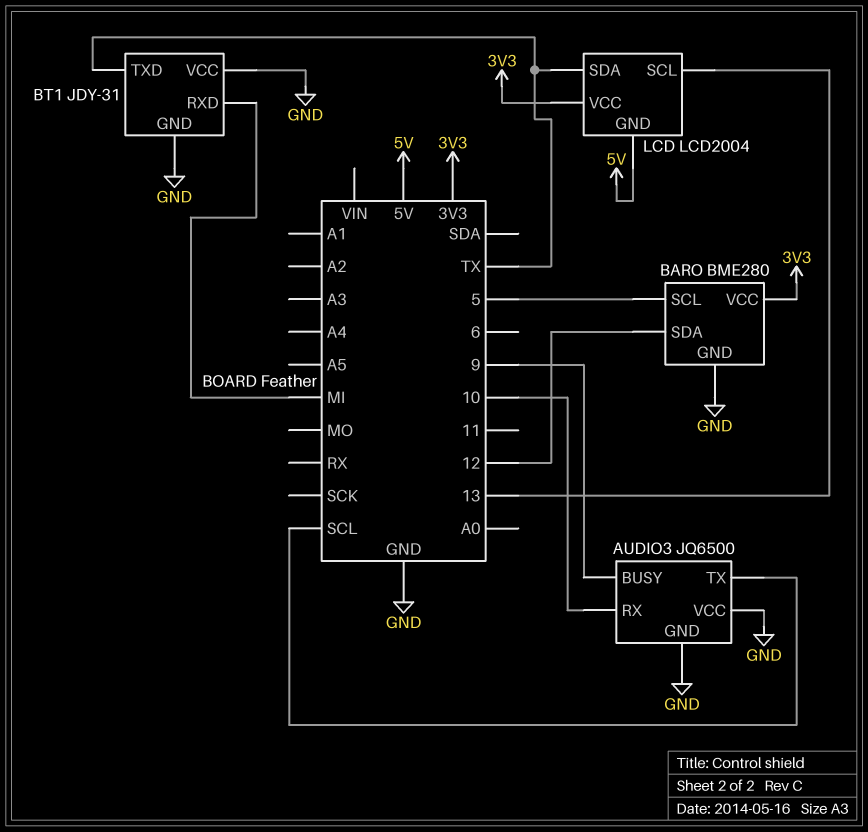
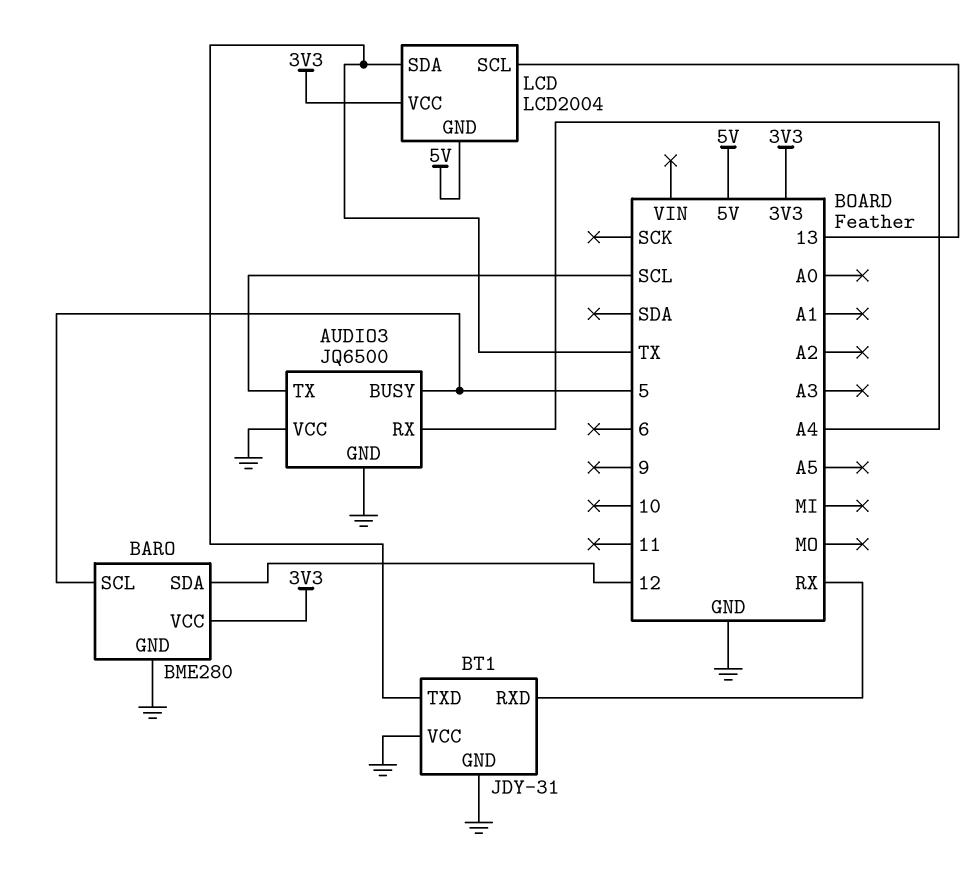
AUDIO3 pin BUSY: 9 -> 5
AUDIO3 pin RX: 10 -> A4
BT1 pin RXD: MI -> RX

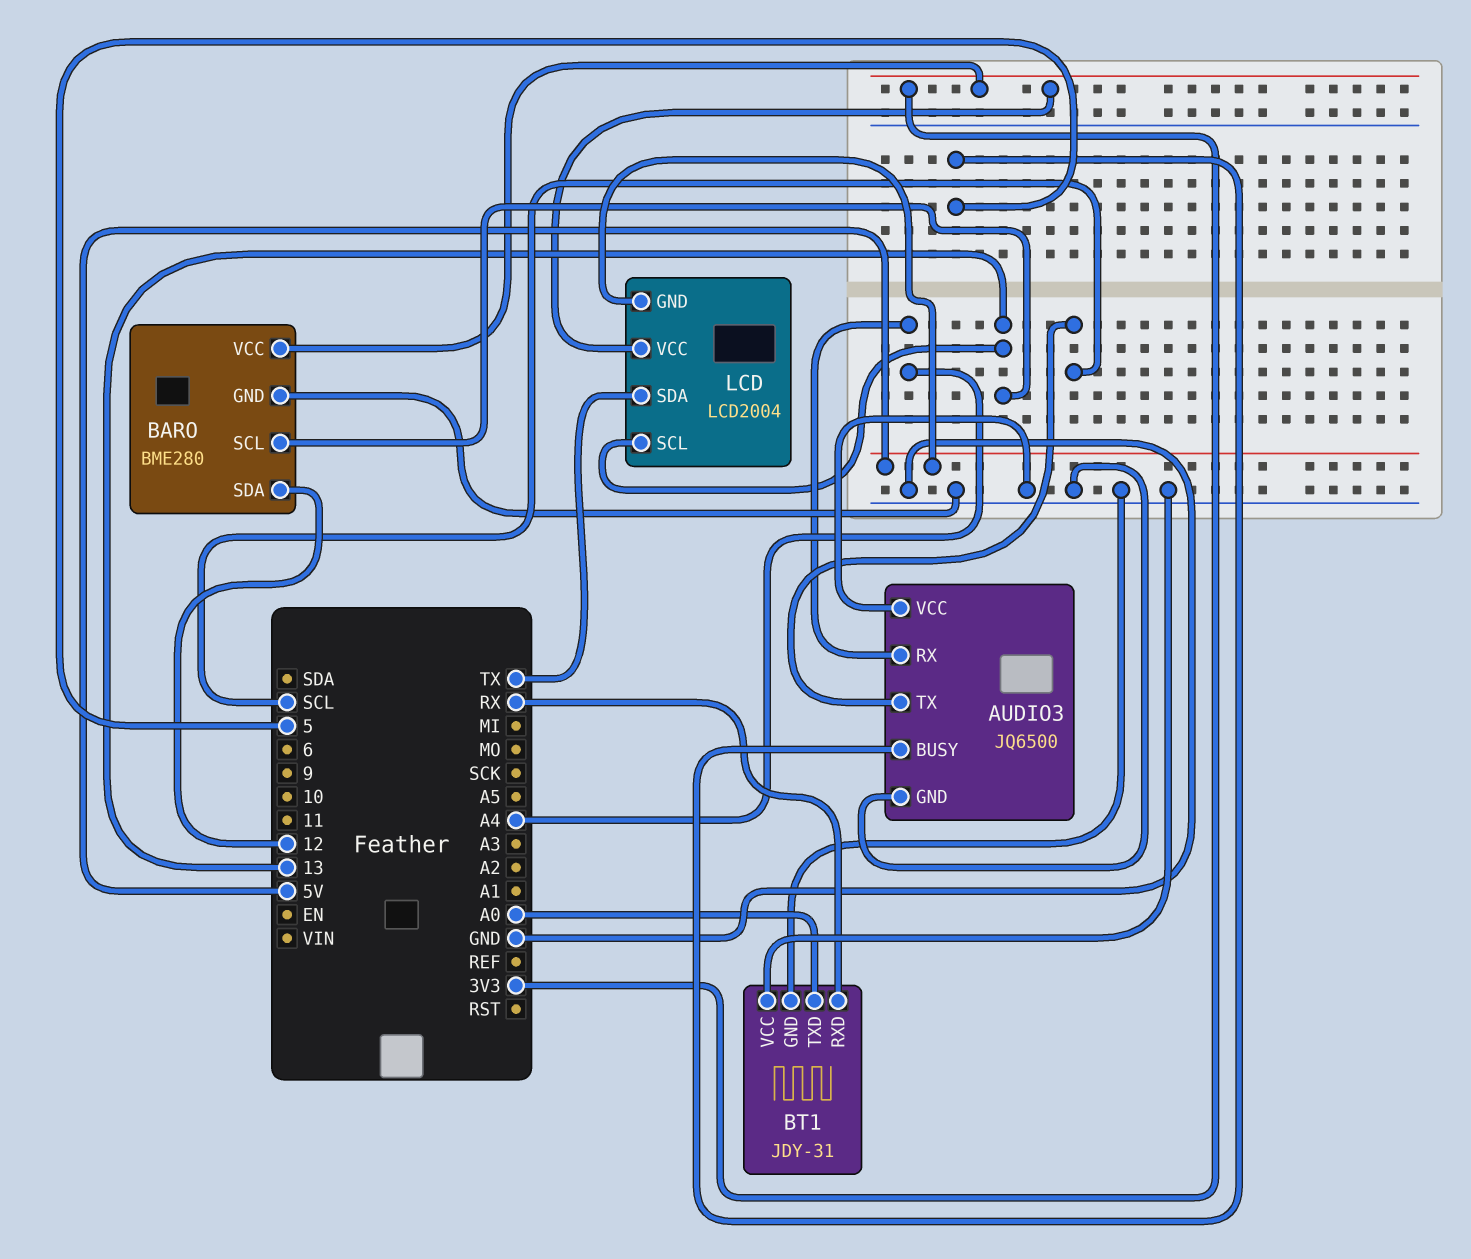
BARO pin SCL: 5 -> 13
BT1 pin TXD: TX -> A0

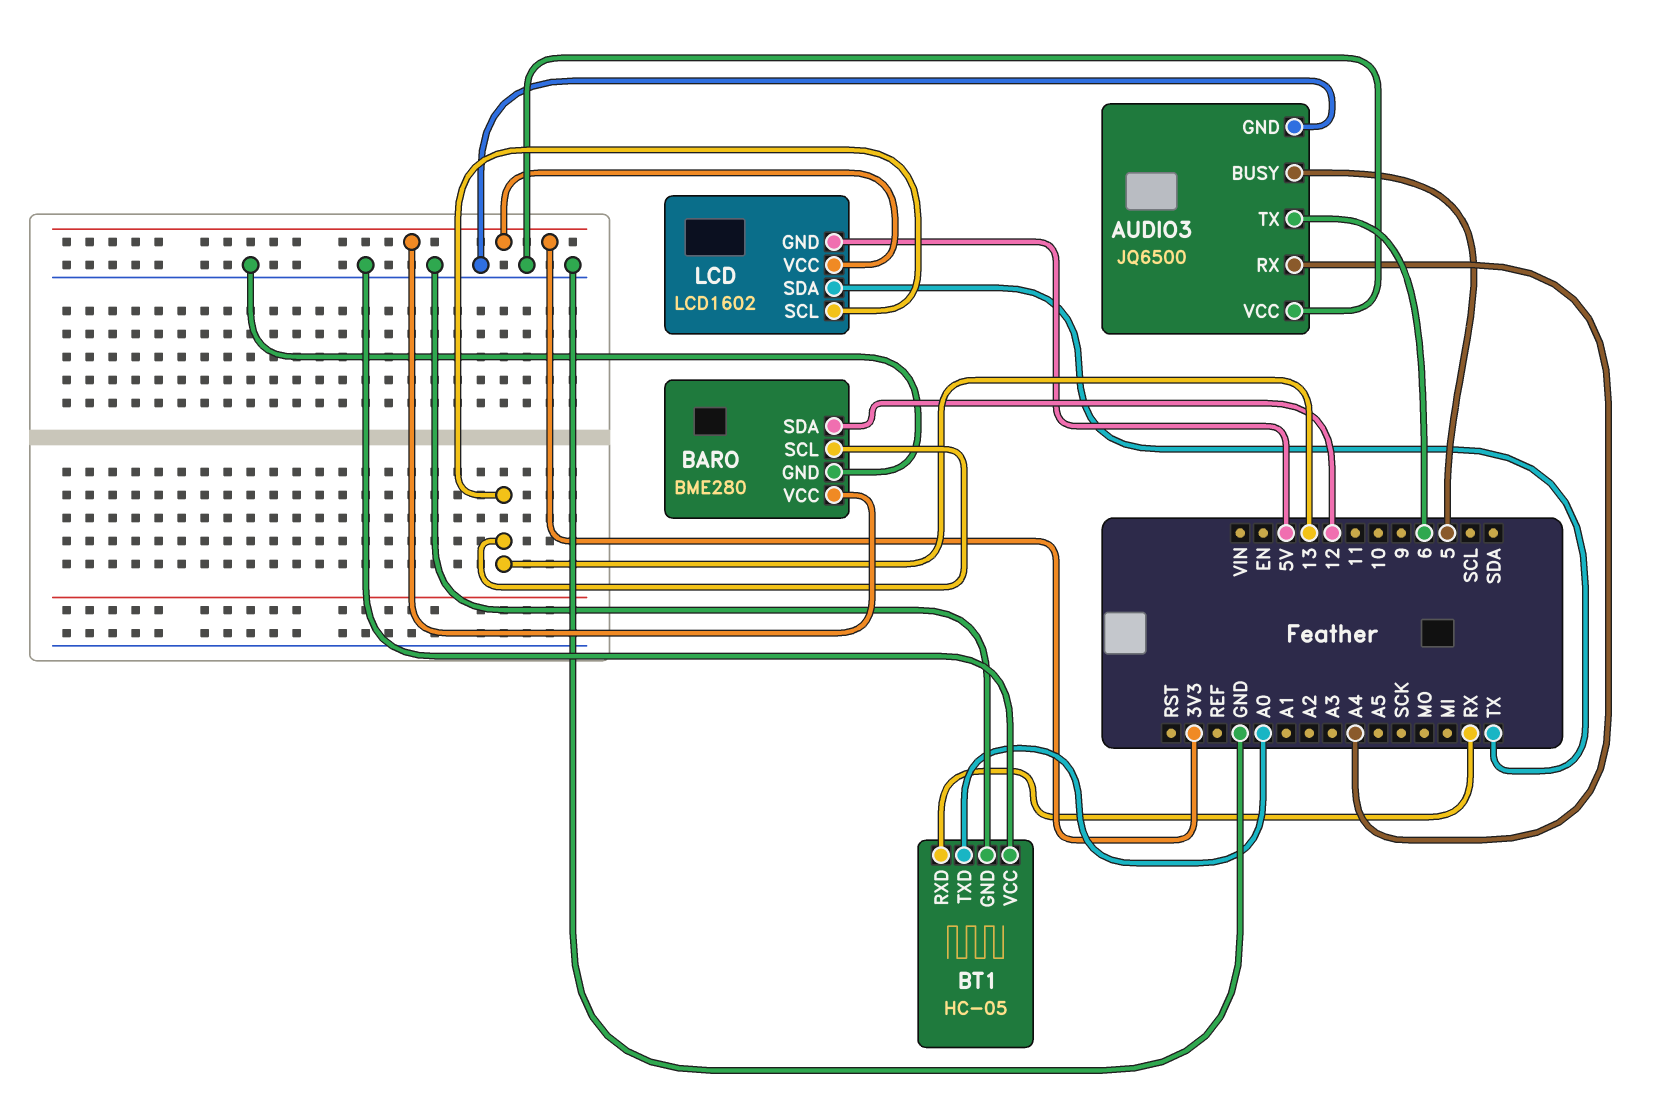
AUDIO3 pin TX: SCL -> 6
BT1: JDY-31 -> HC-05
LCD: LCD2004 -> LCD1602

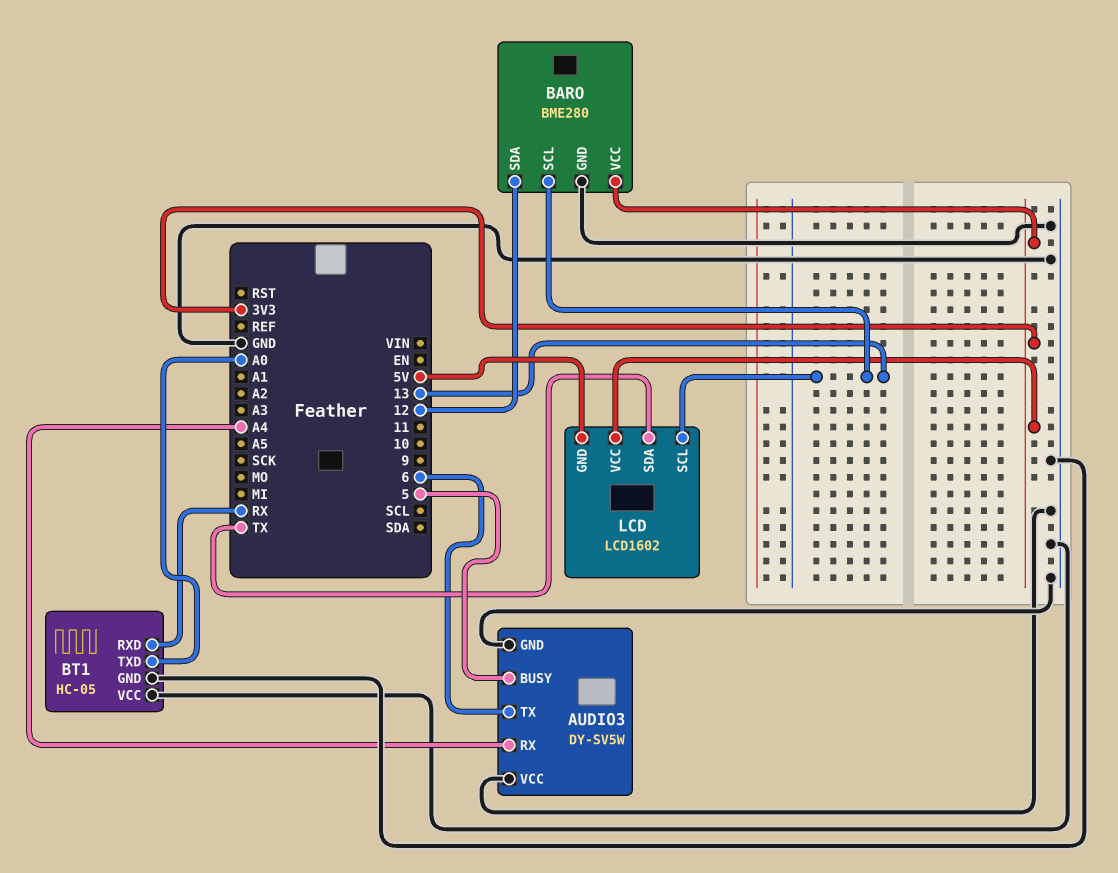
AUDIO3: JQ6500 -> DY-SV5W

